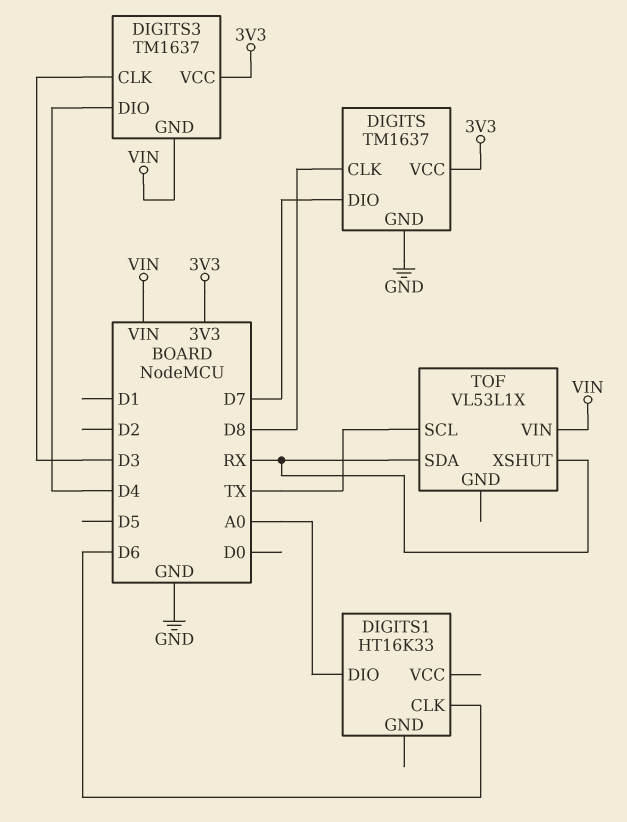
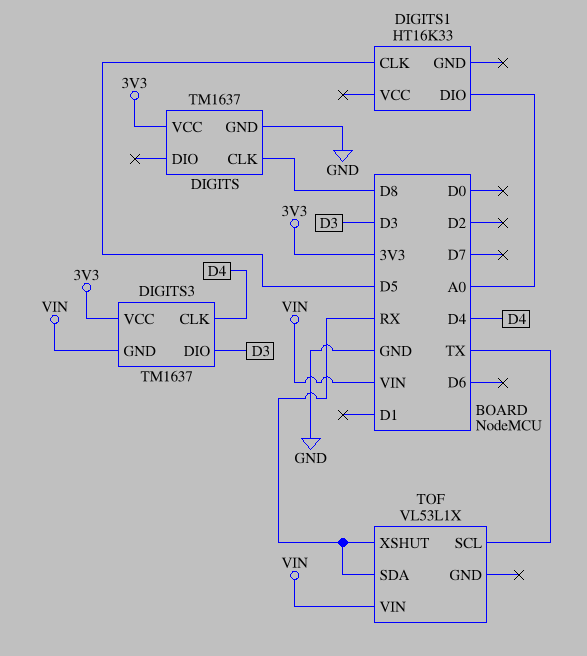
DIGITS pin DIO: D7 -> none
DIGITS1 pin CLK: D6 -> D5
DIGITS3 pin CLK: D3 -> D4
DIGITS3 pin DIO: D4 -> D3

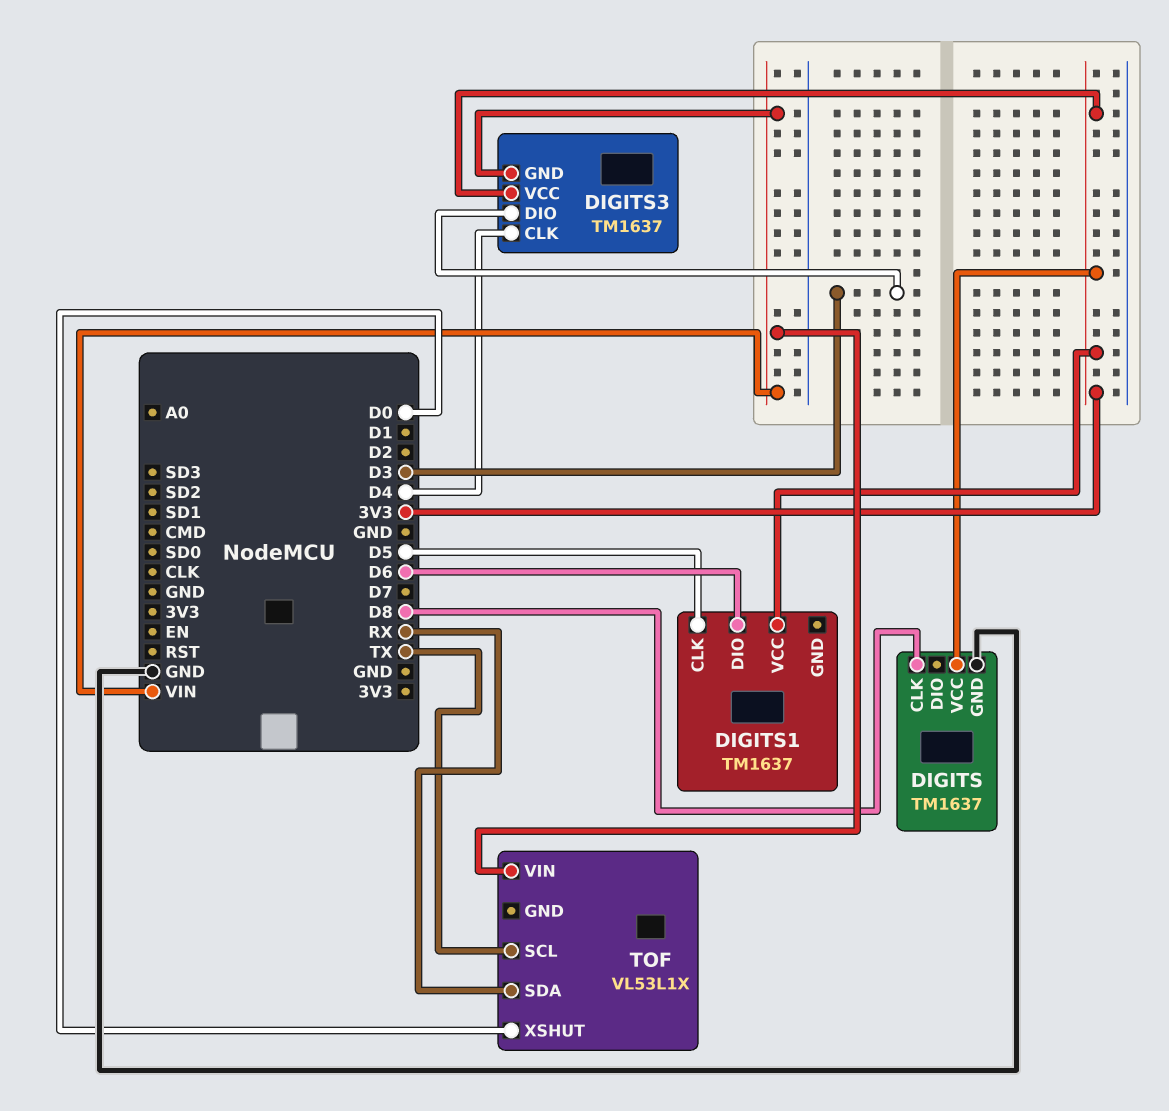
DIGITS1: HT16K33 -> TM1637
DIGITS1 pin DIO: A0 -> D6
DIGITS1 pin VCC: none -> 3V3
TOF pin XSHUT: RX -> D0

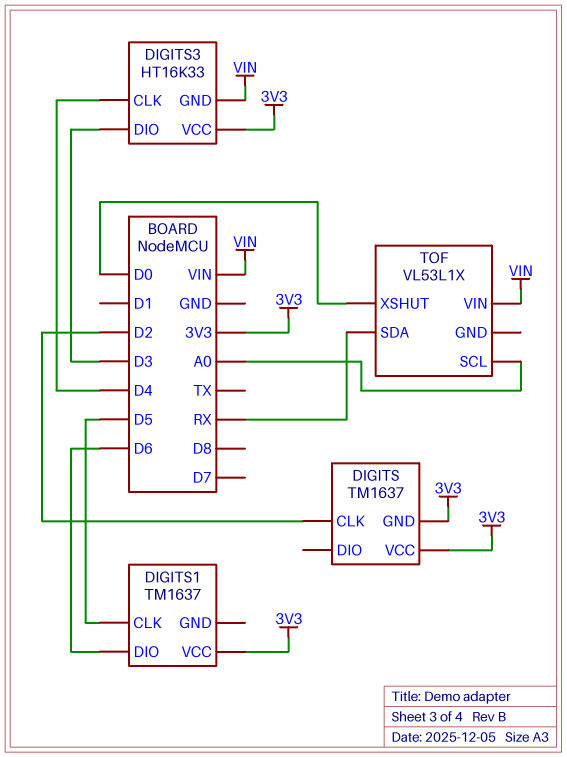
DIGITS pin CLK: D8 -> D2
DIGITS pin GND: GND -> 3V3
DIGITS3: TM1637 -> HT16K33
TOF pin SCL: TX -> A0

